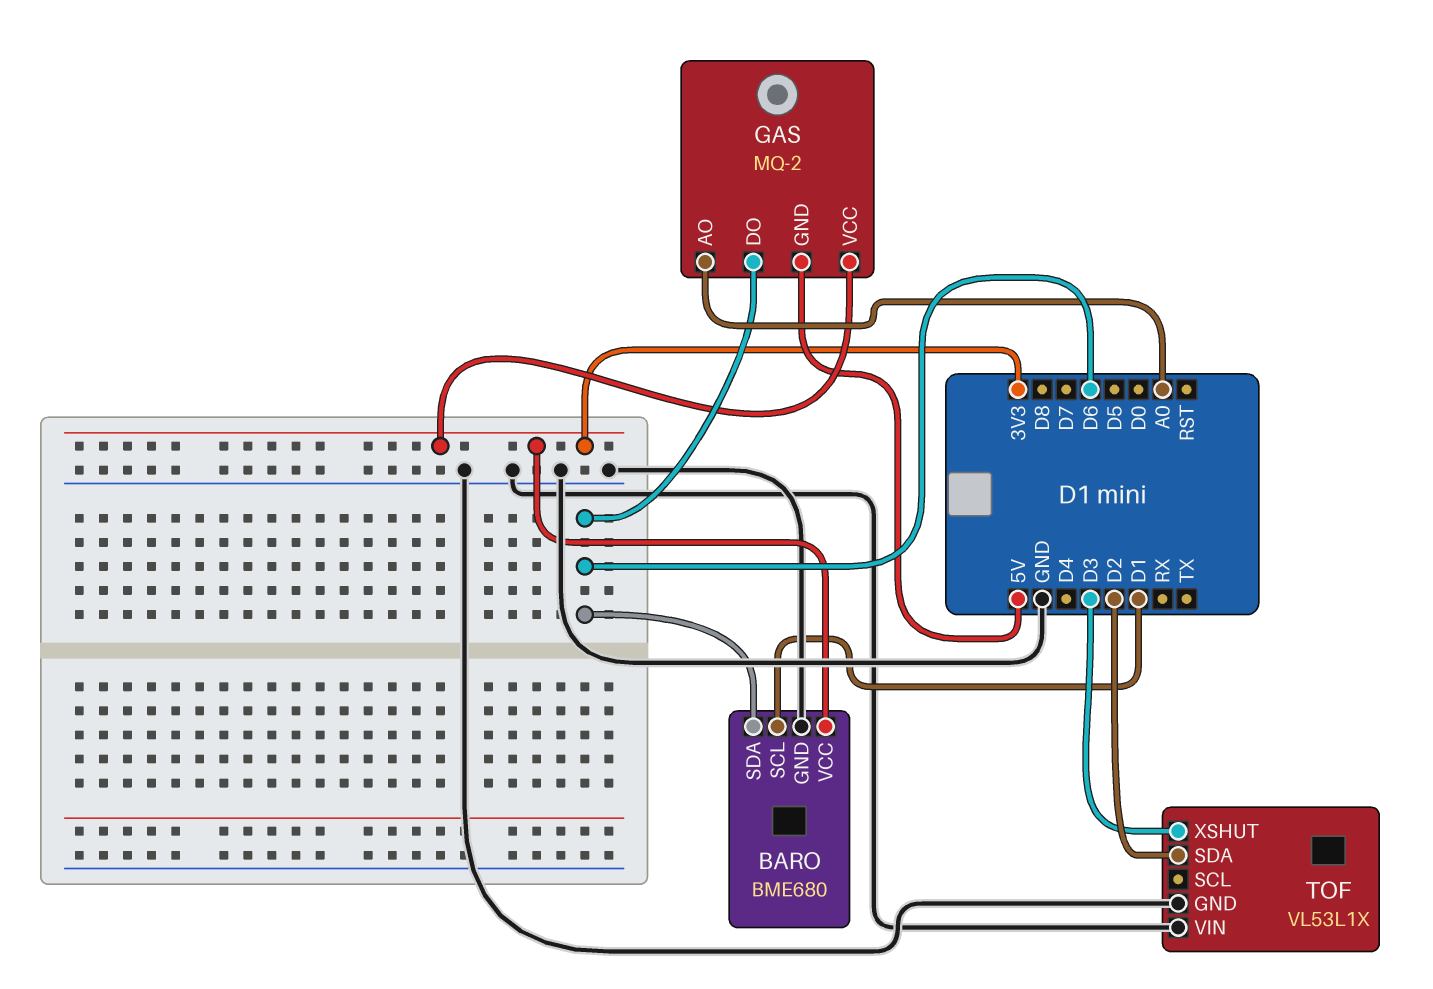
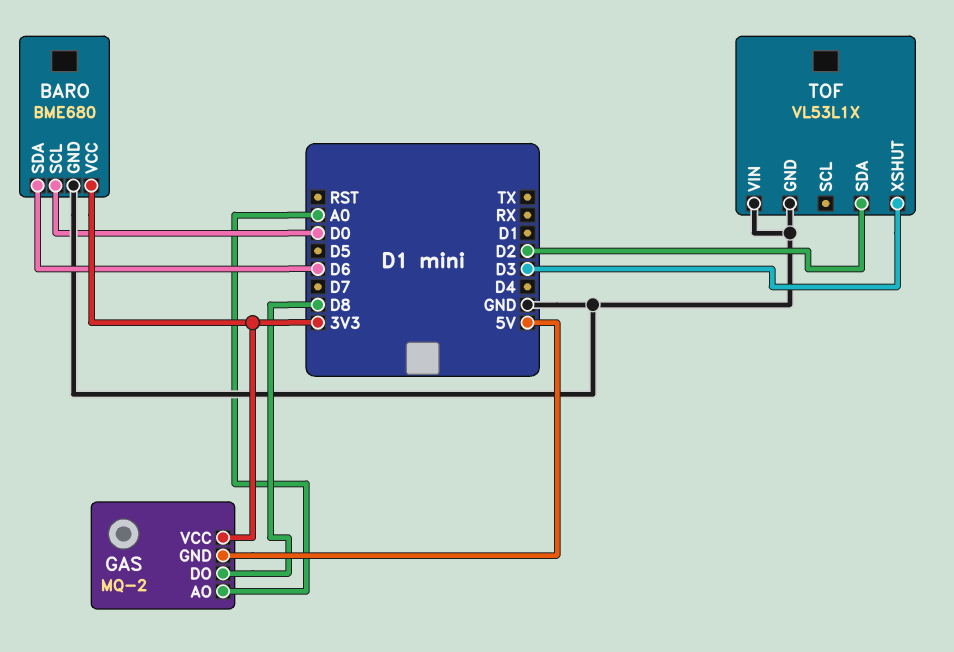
BARO pin SCL: D1 -> D0
GAS pin DO: D6 -> D8

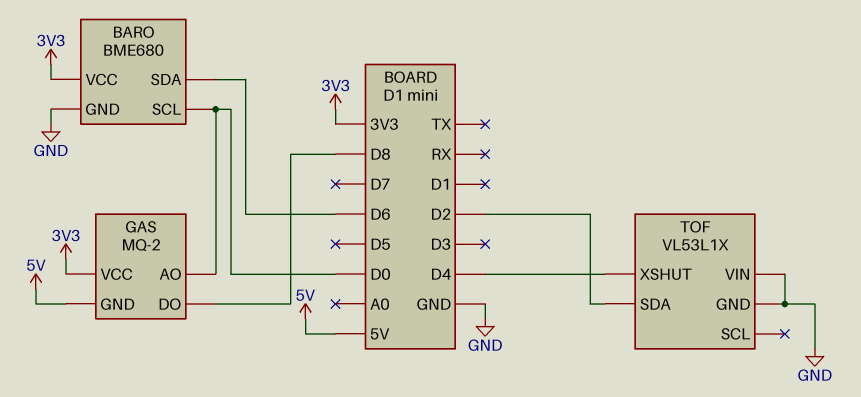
GAS pin AO: A0 -> D0
TOF pin XSHUT: D3 -> D4

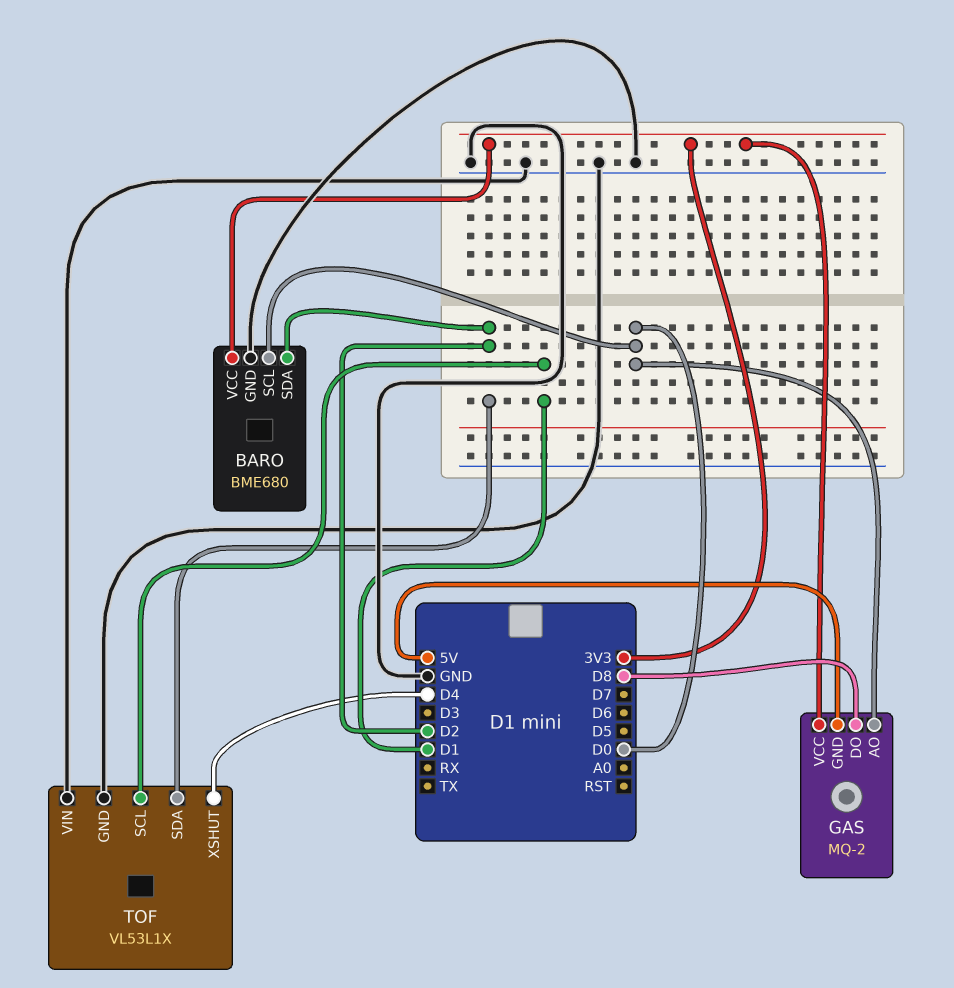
BARO pin SDA: D6 -> D2
TOF pin SCL: none -> D1

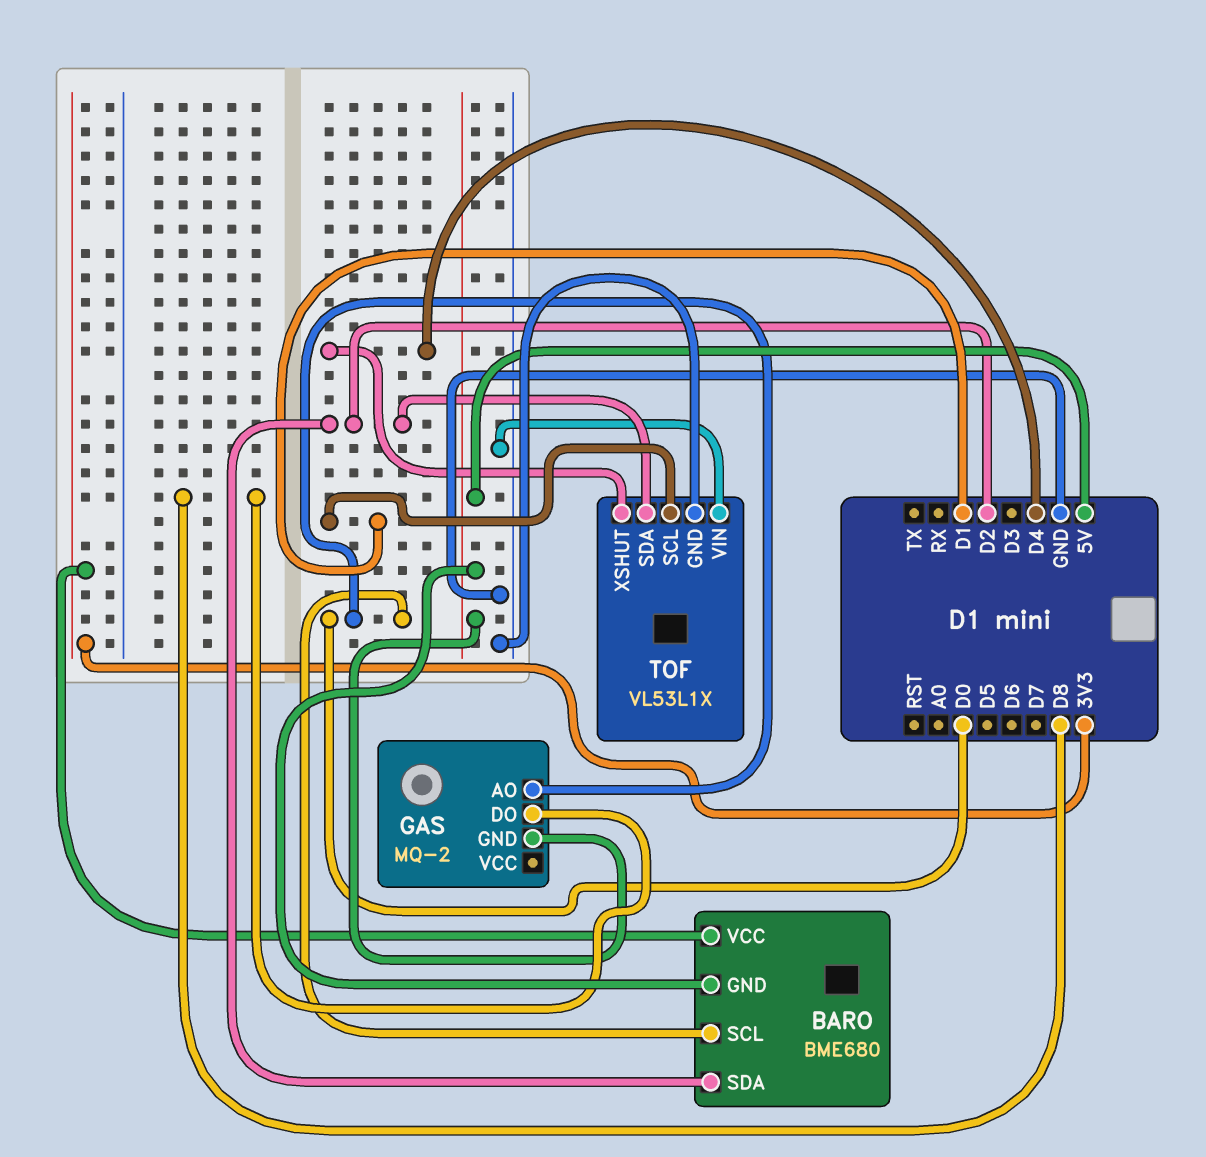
BARO pin GND: GND -> 5V
GAS pin VCC: 3V3 -> none

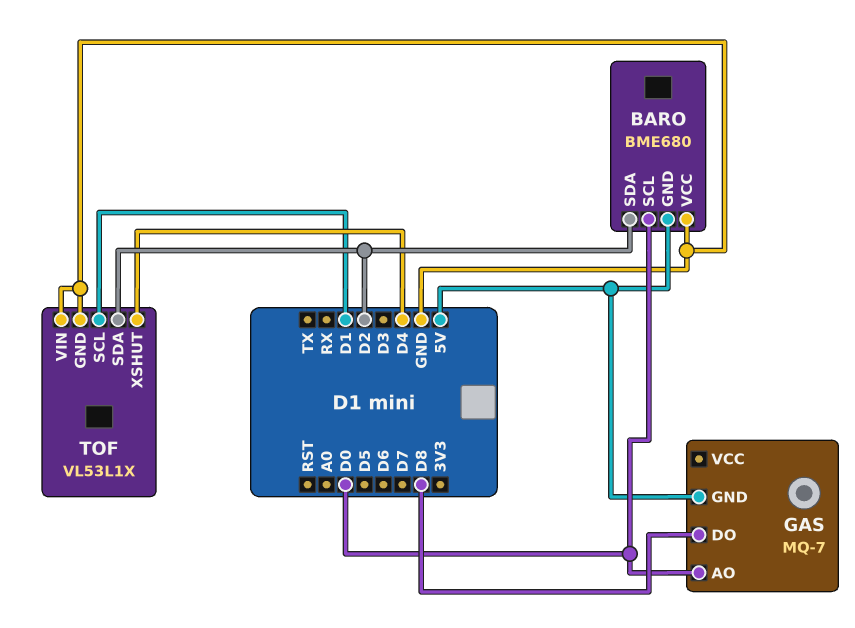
BARO pin VCC: 3V3 -> GND
GAS: MQ-2 -> MQ-7

